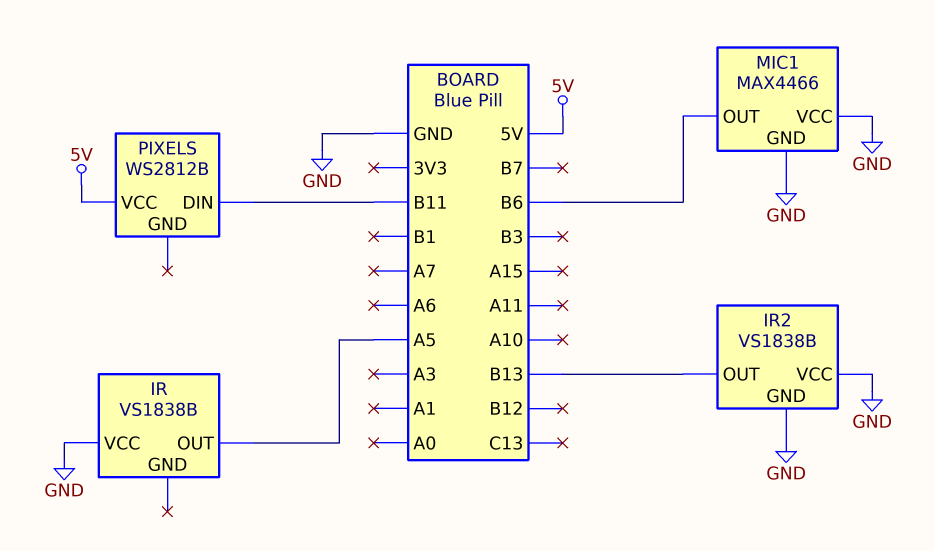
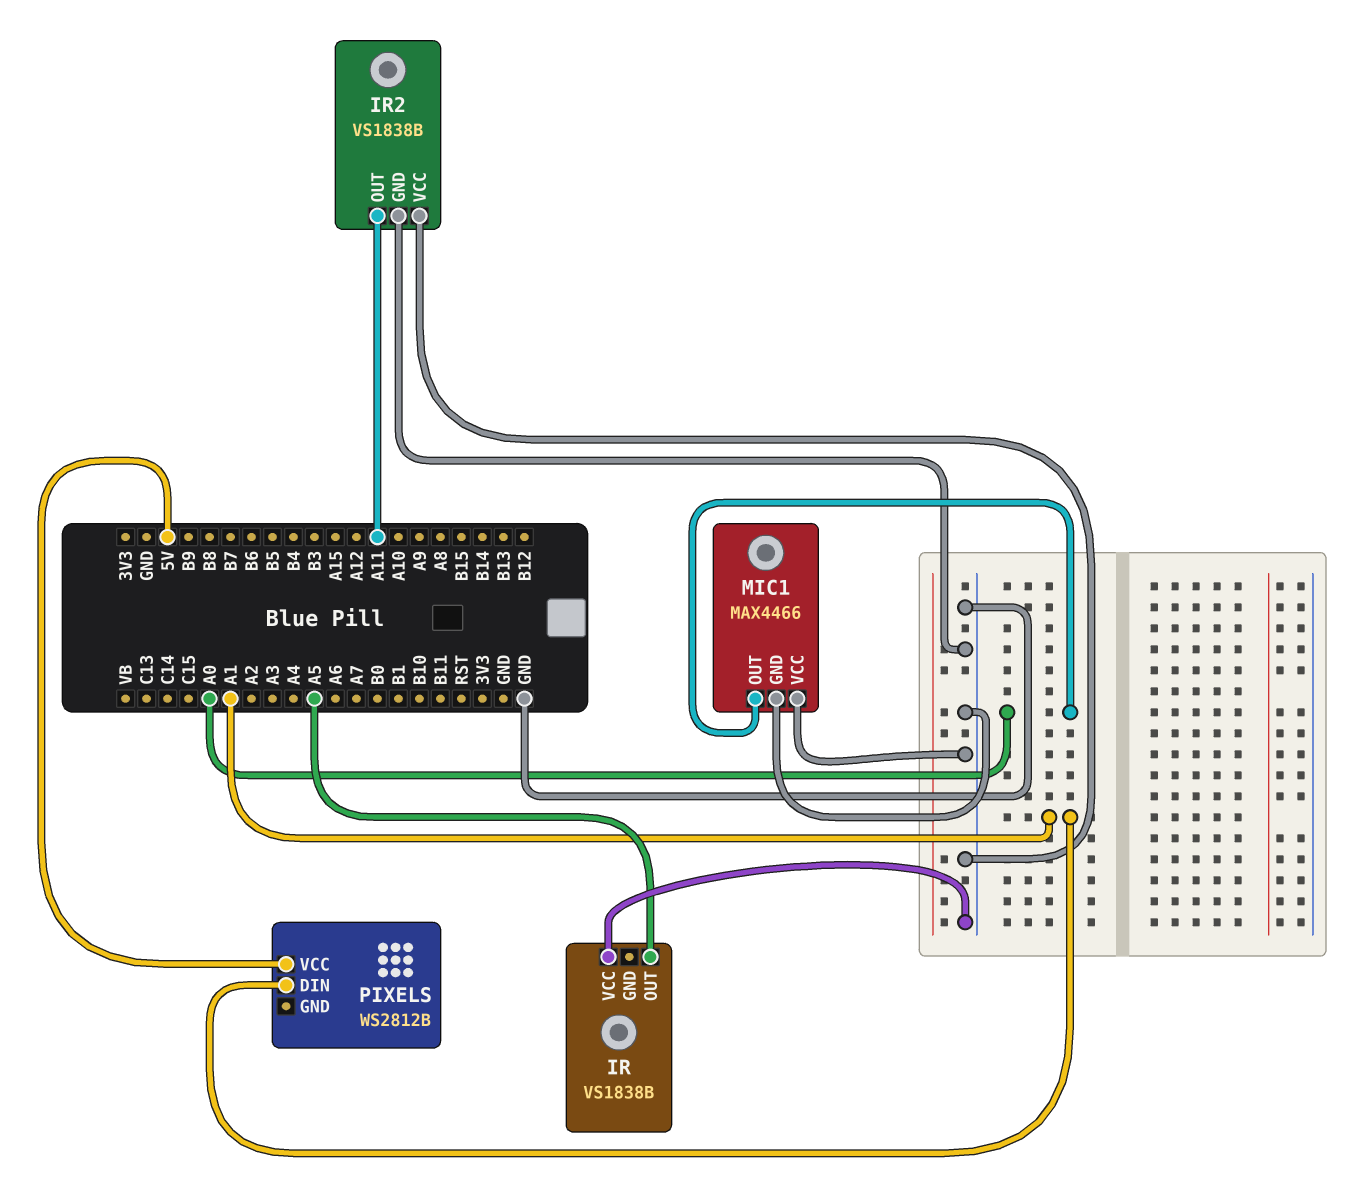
IR2 pin OUT: B13 -> A11
MIC1 pin OUT: B6 -> A0
PIXELS pin DIN: B11 -> A1

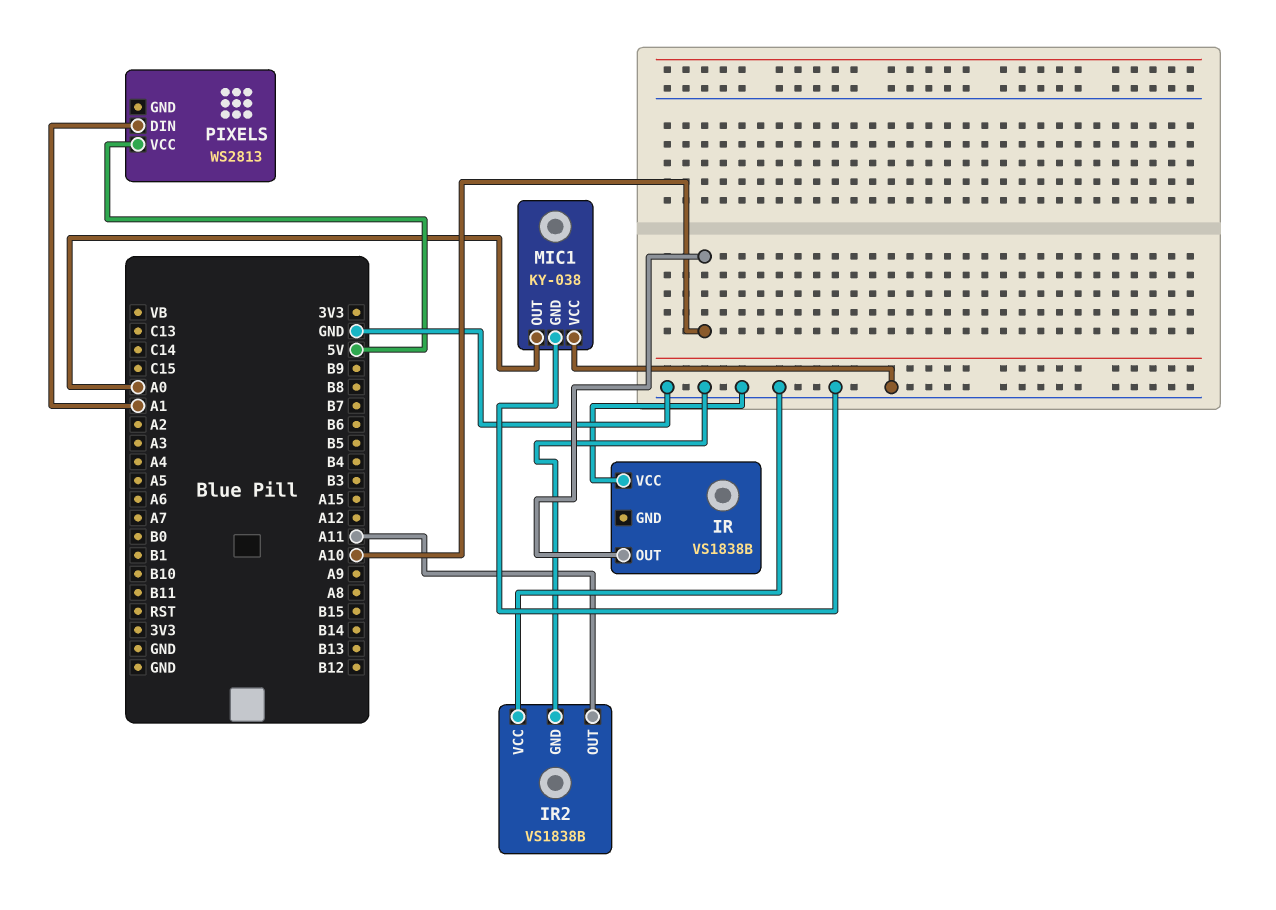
IR pin OUT: A5 -> A10
MIC1: MAX4466 -> KY-038
PIXELS: WS2812B -> WS2813

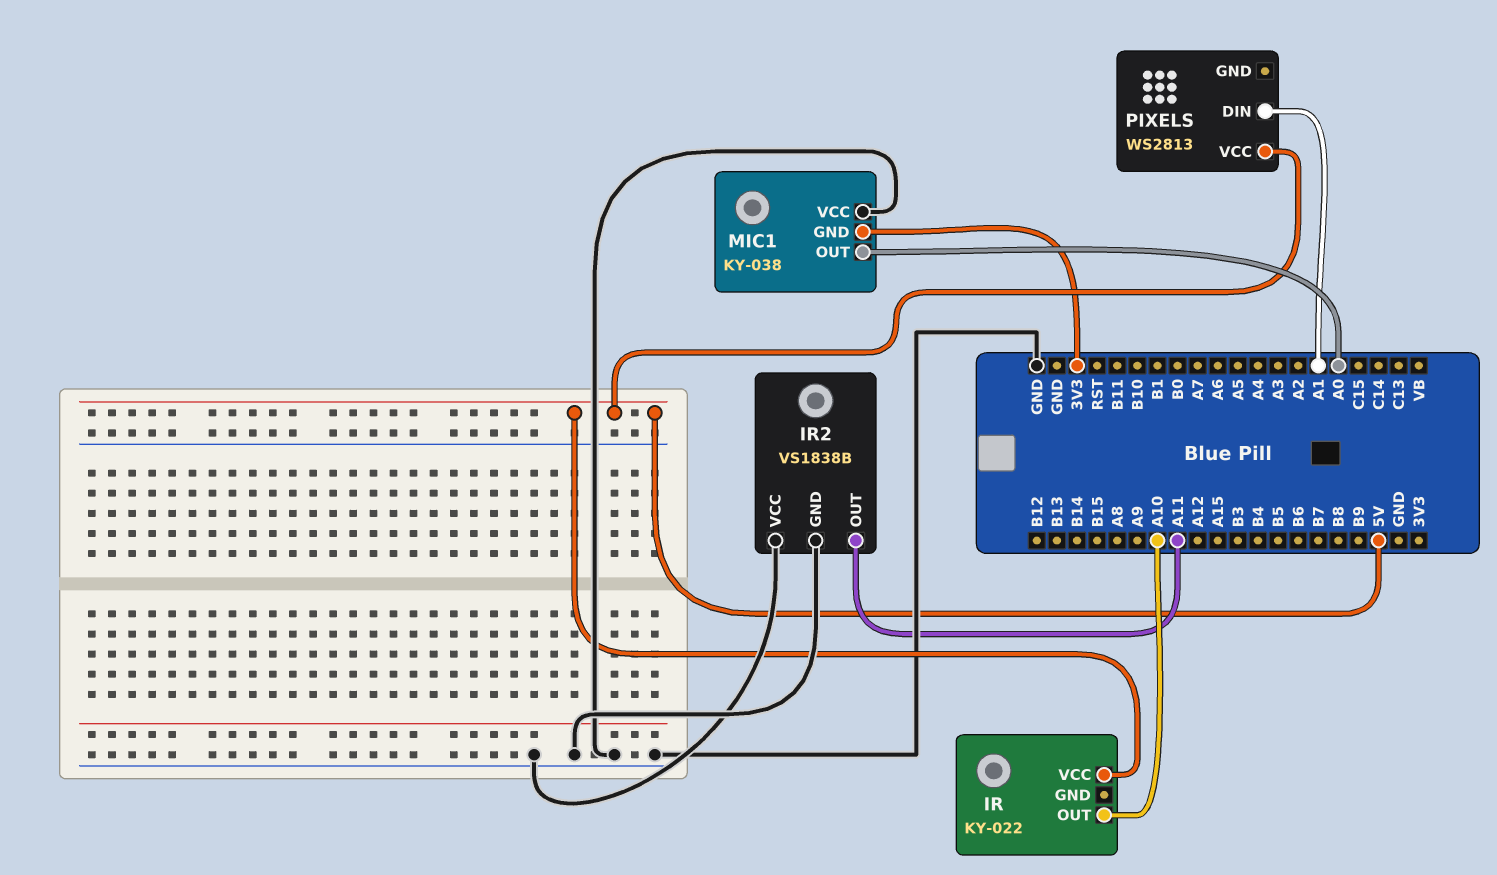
IR: VS1838B -> KY-022
IR pin VCC: GND -> 5V
MIC1 pin GND: GND -> 3V3

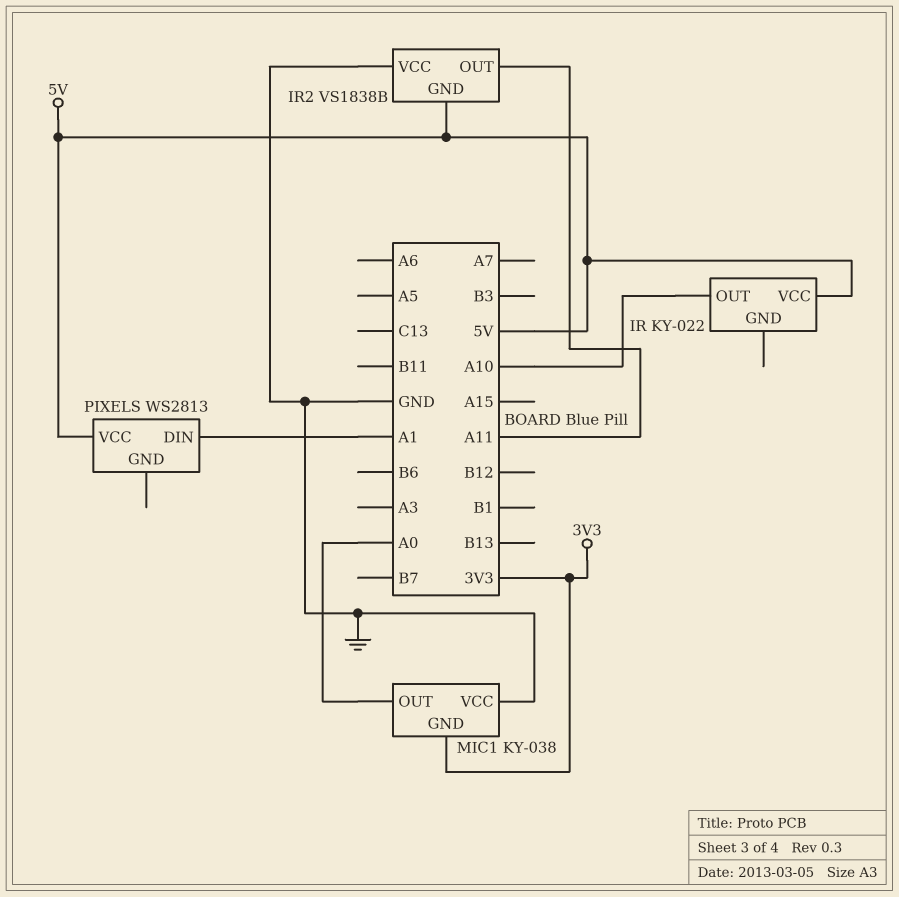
IR2 pin GND: GND -> 5V

